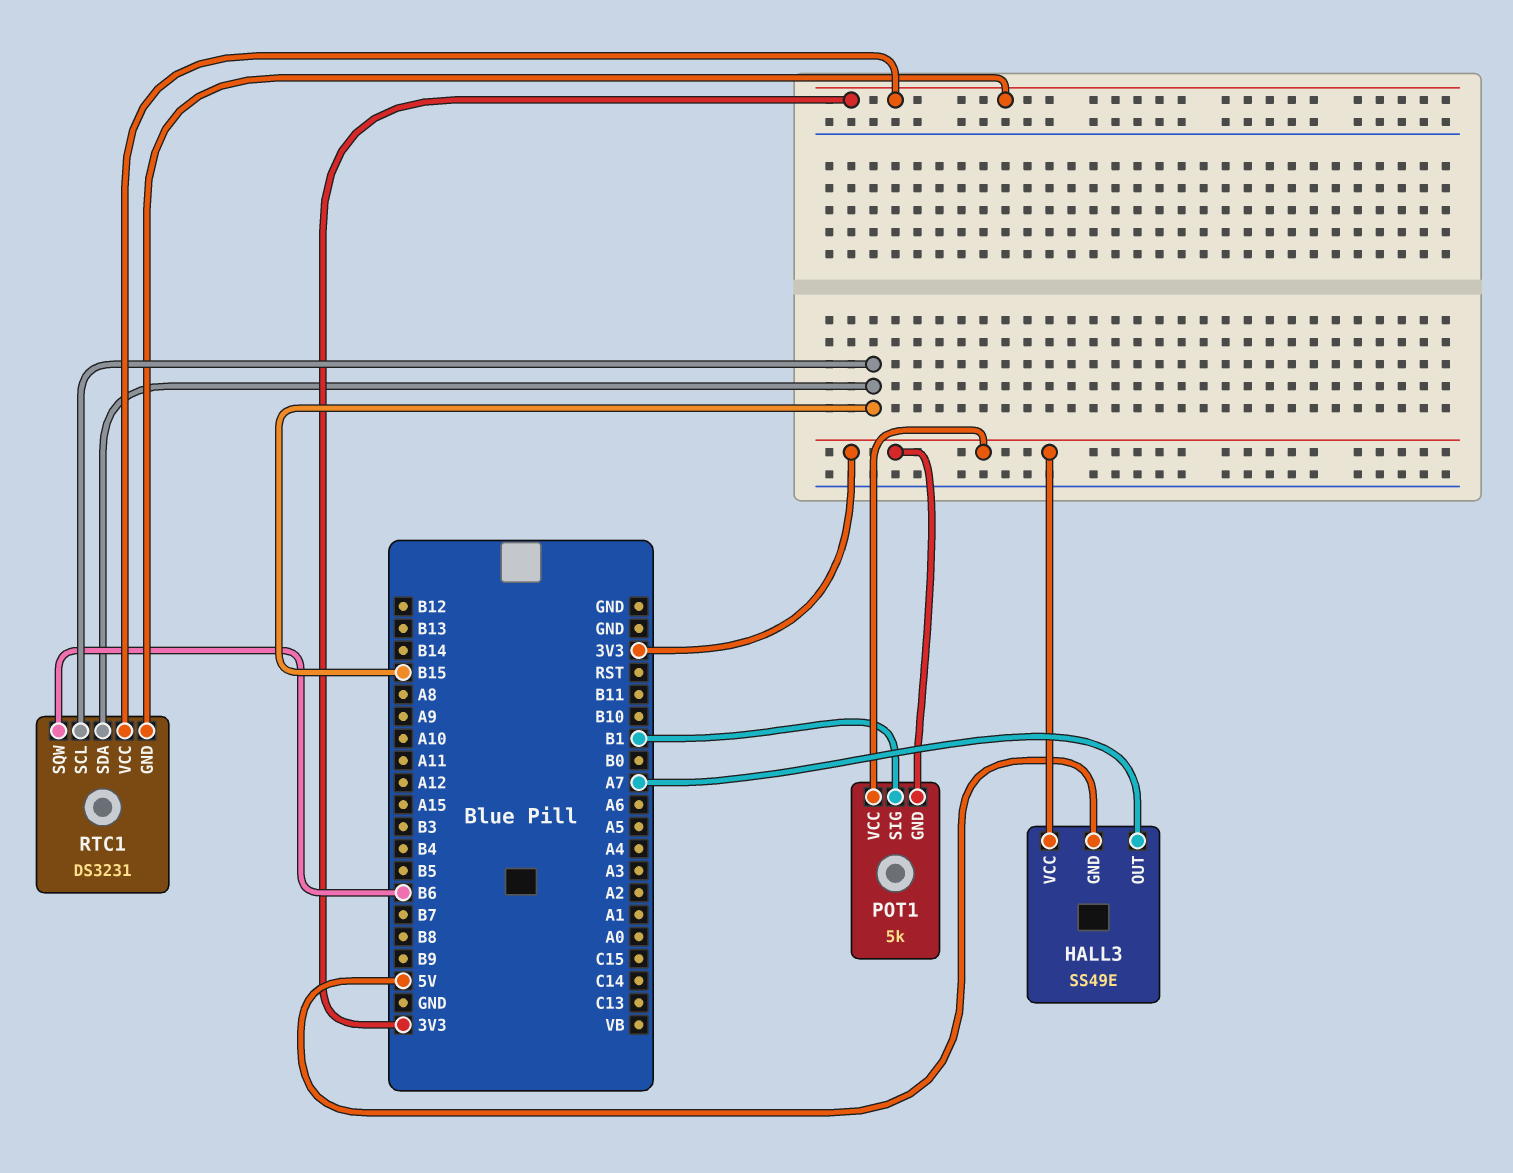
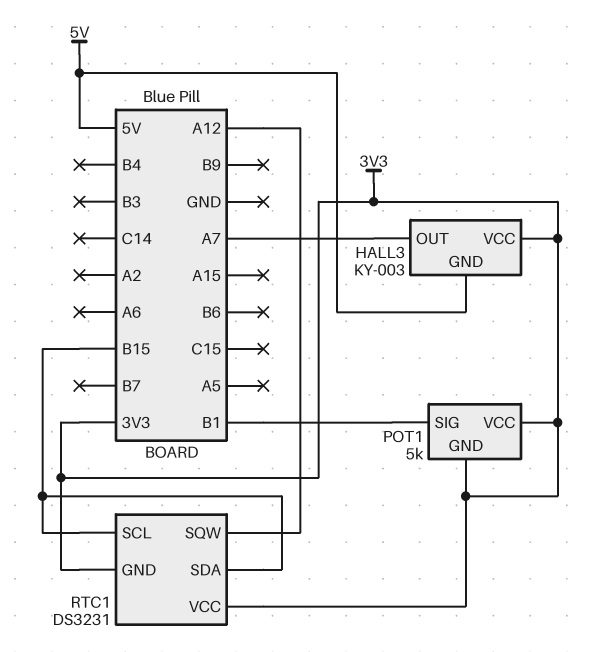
HALL3: SS49E -> KY-003
RTC1 pin SQW: B6 -> A12

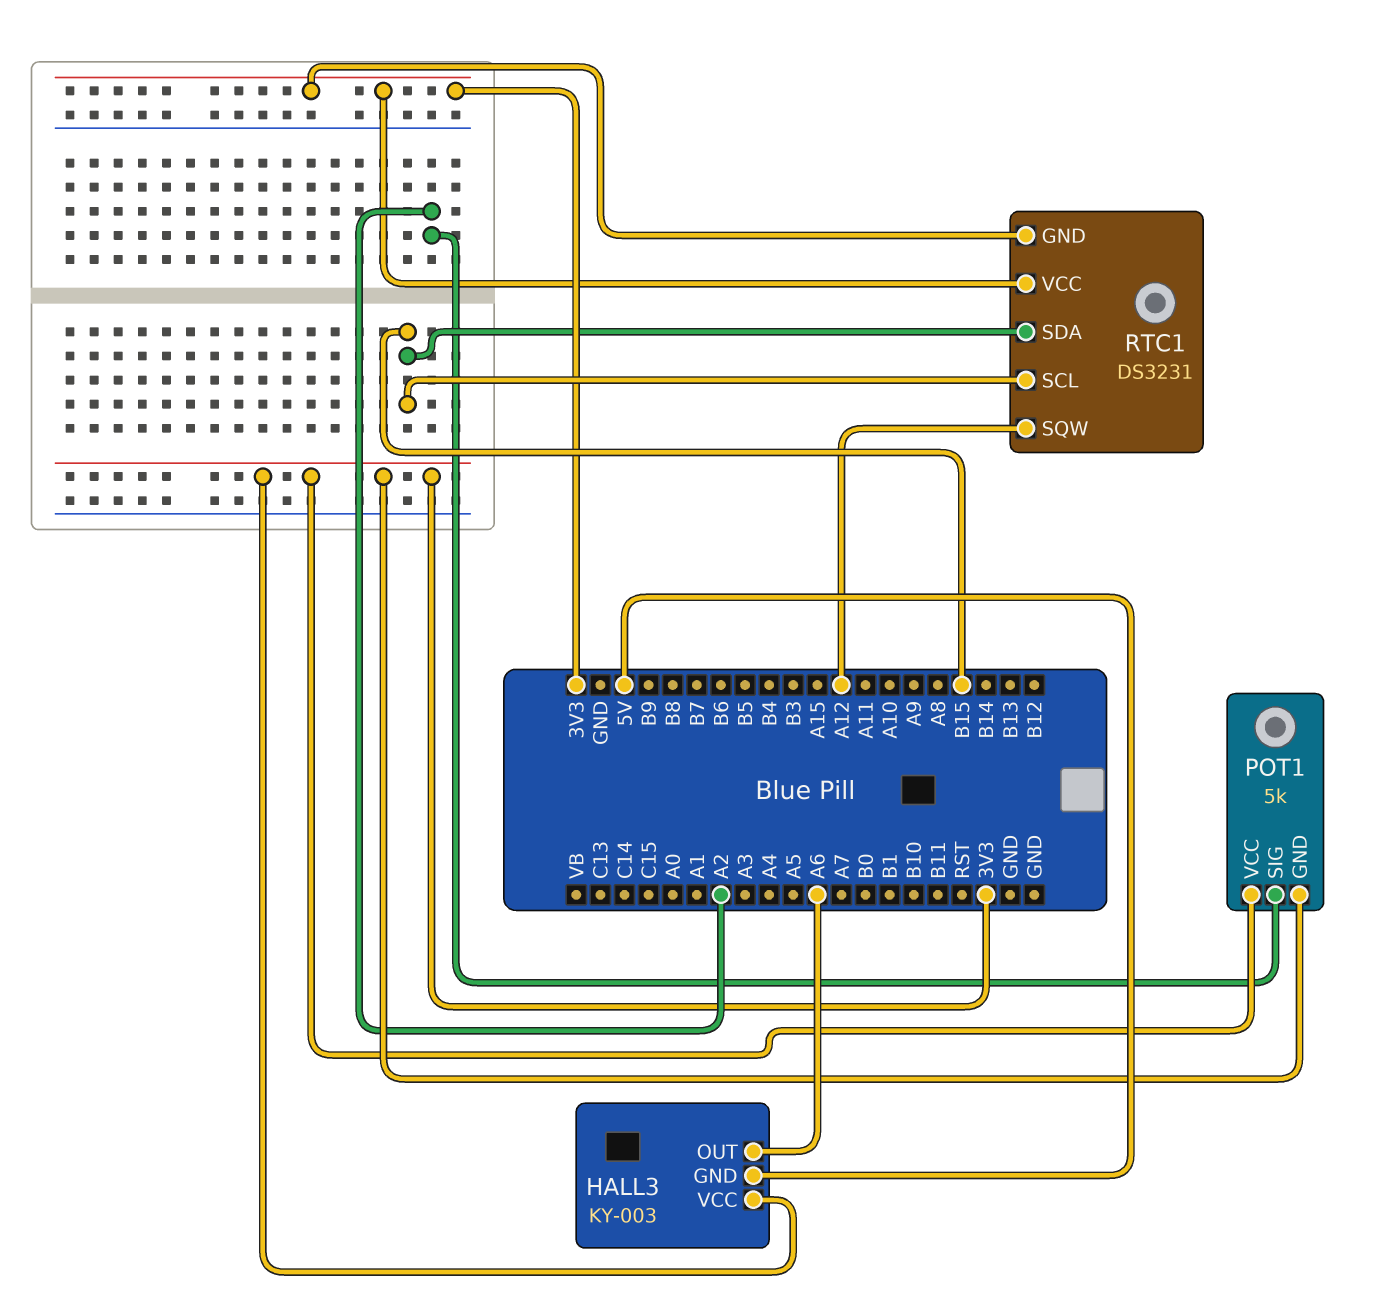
HALL3 pin OUT: A7 -> A6
POT1 pin SIG: B1 -> A2

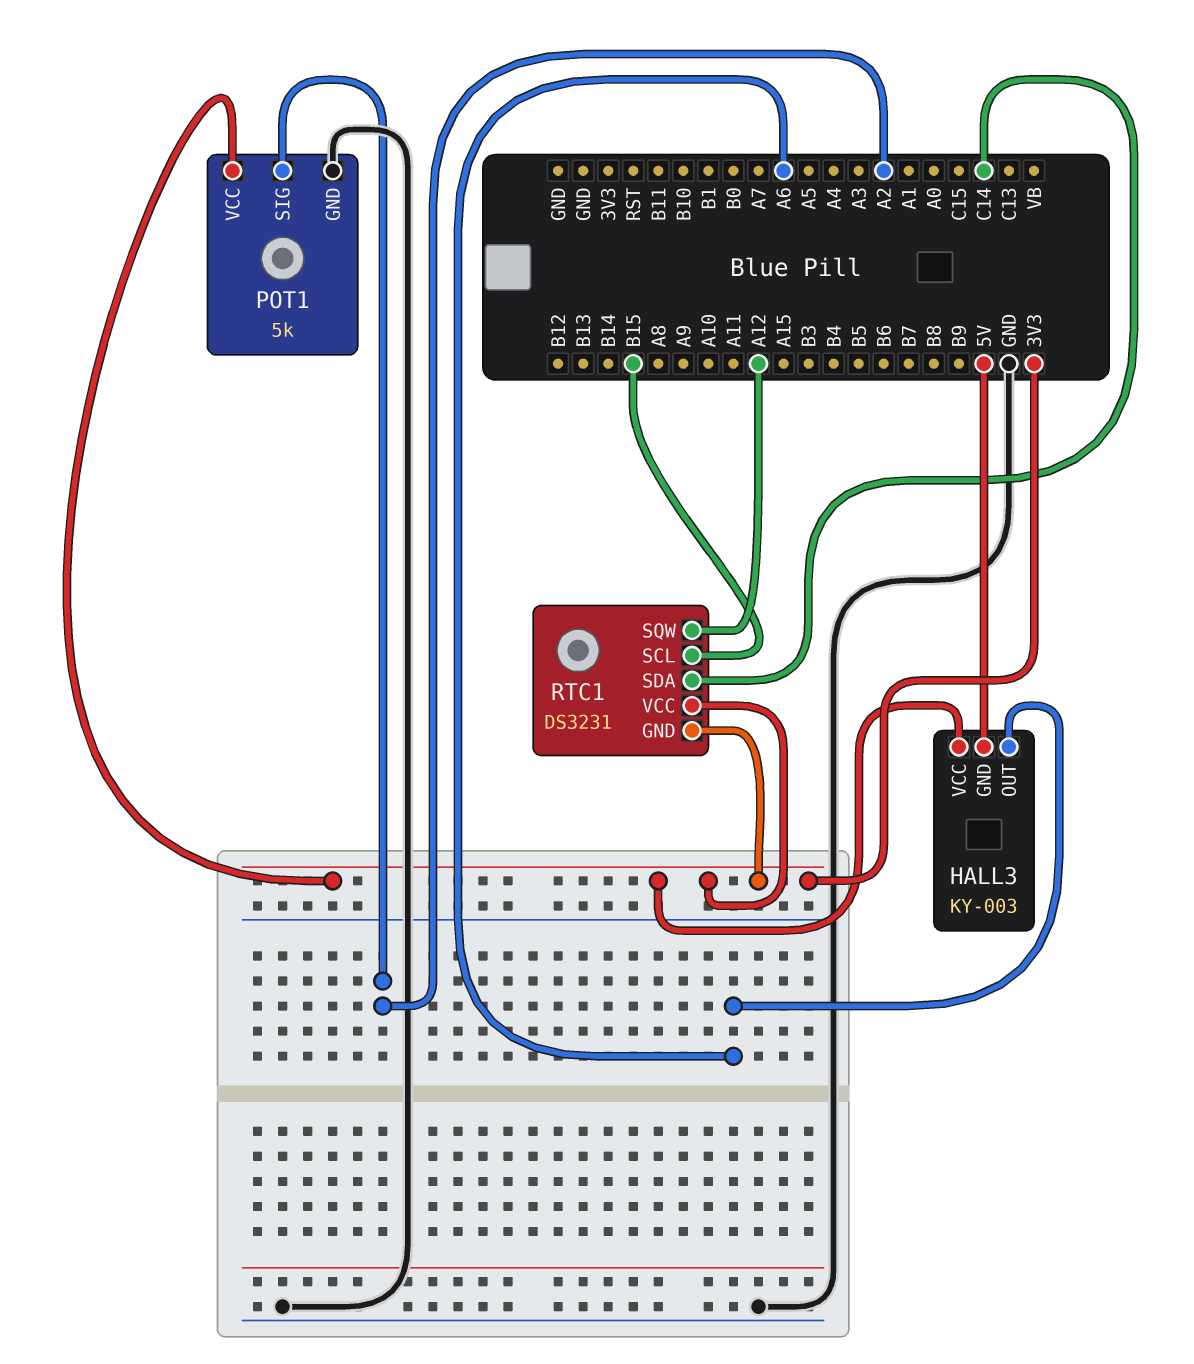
POT1 pin GND: 3V3 -> GND
RTC1 pin SDA: B15 -> C14

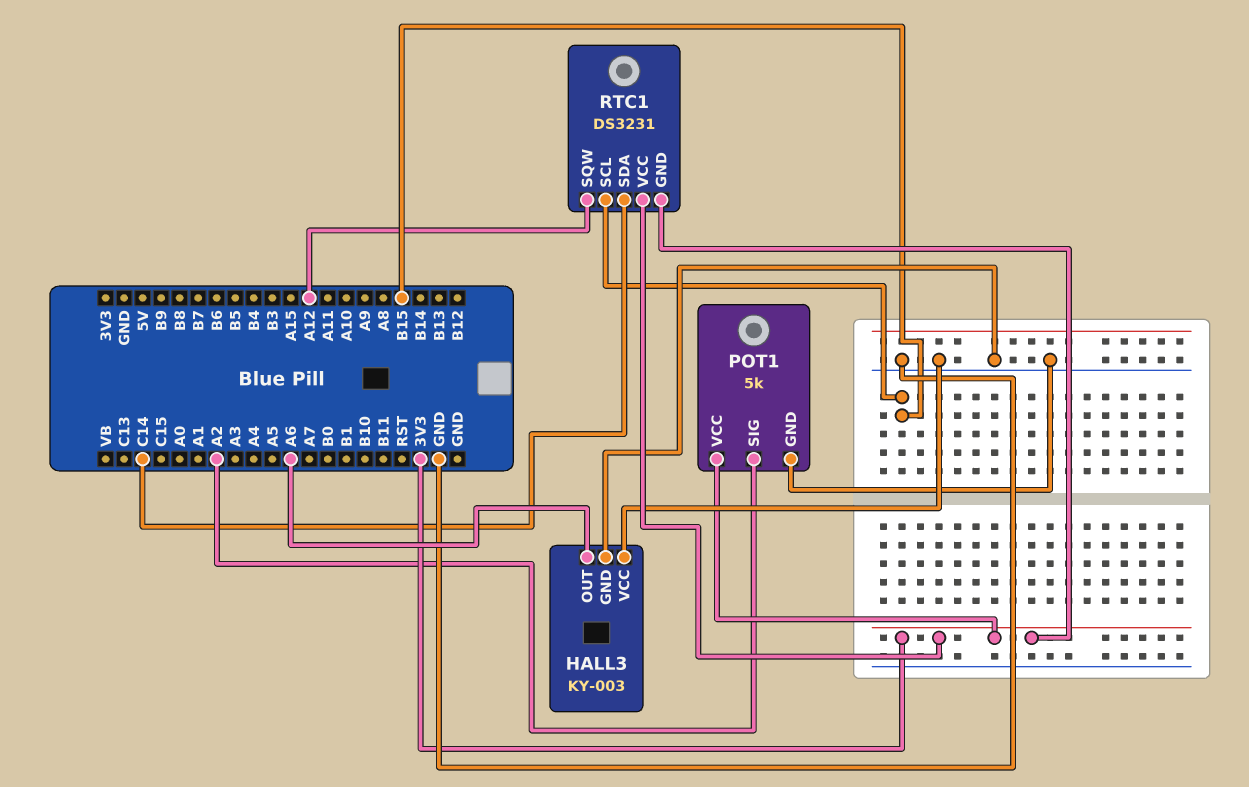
HALL3 pin GND: 5V -> GND
HALL3 pin VCC: 3V3 -> GND

